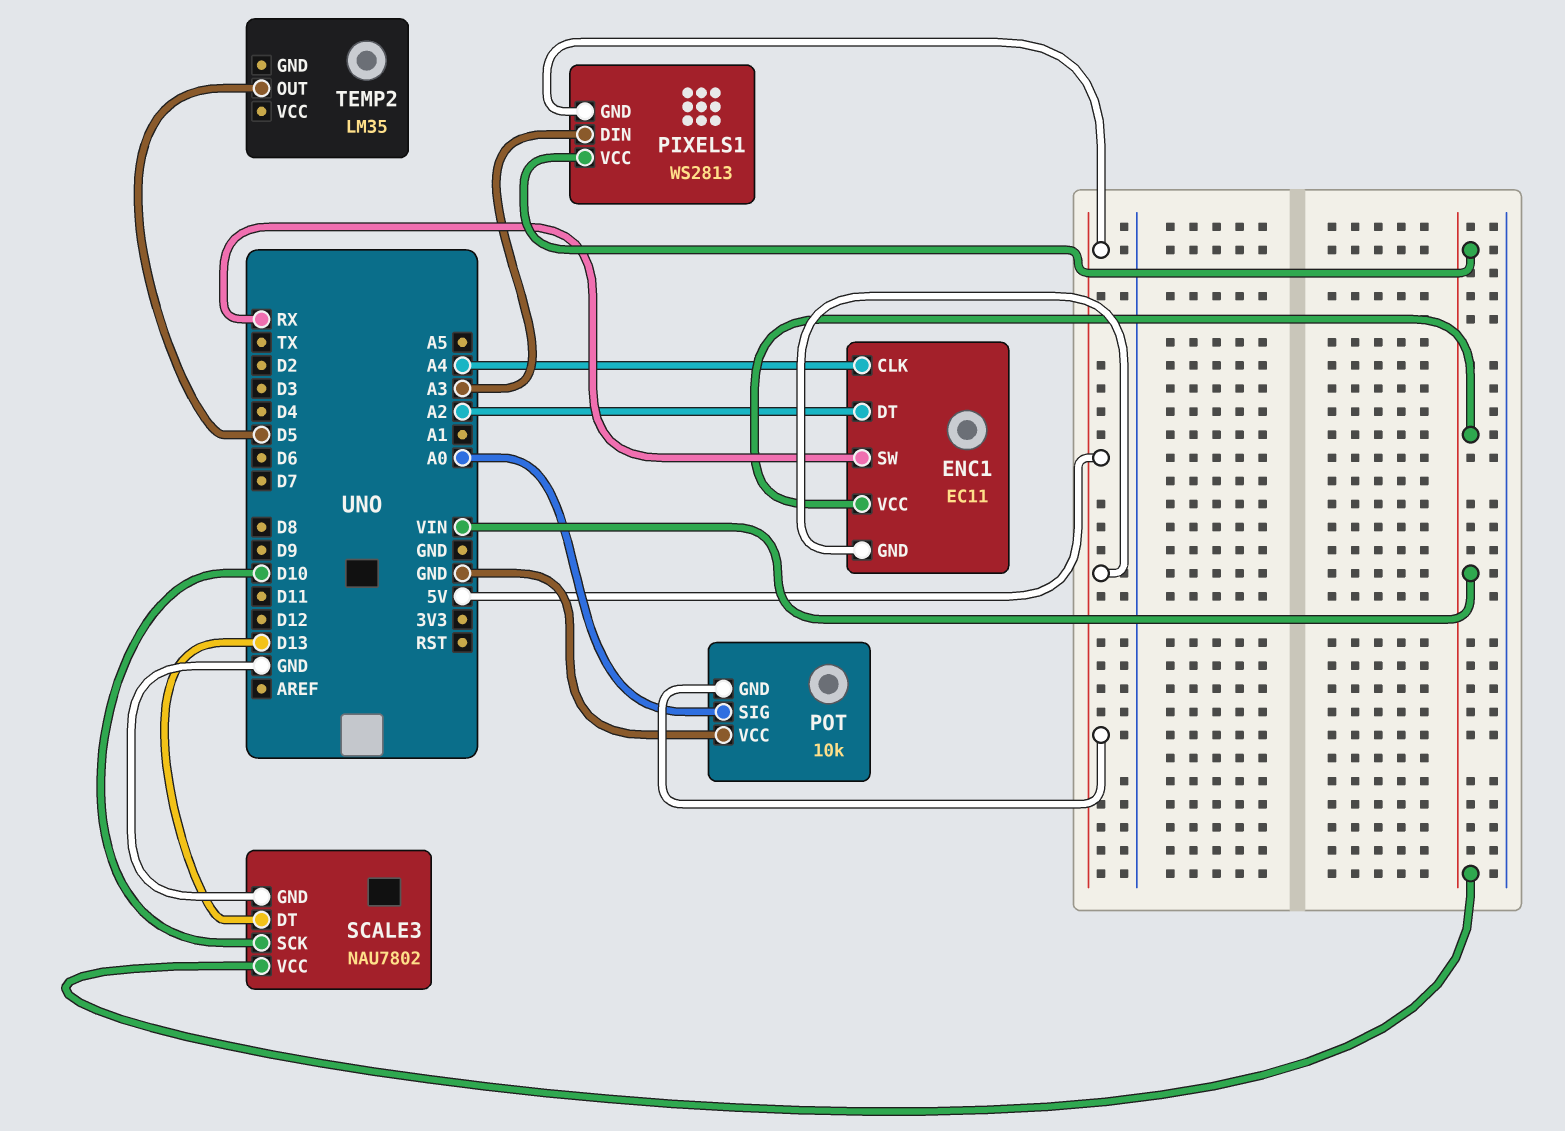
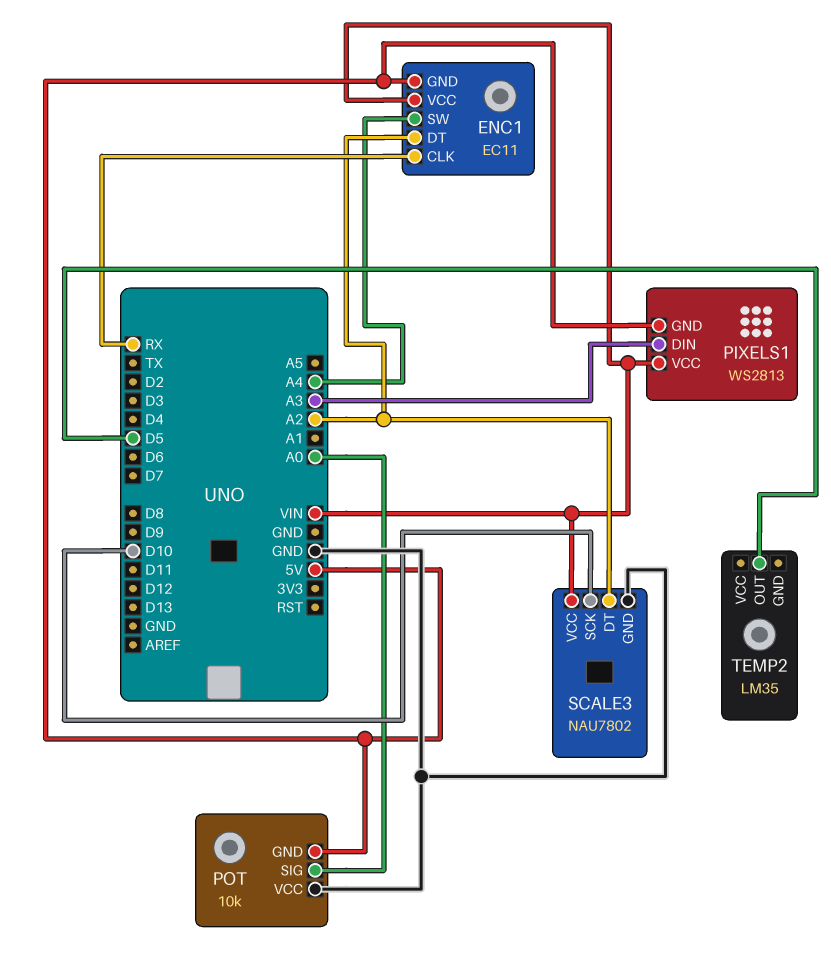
ENC1 pin CLK: A4 -> RX
ENC1 pin SW: RX -> A4
SCALE3 pin DT: D13 -> A2

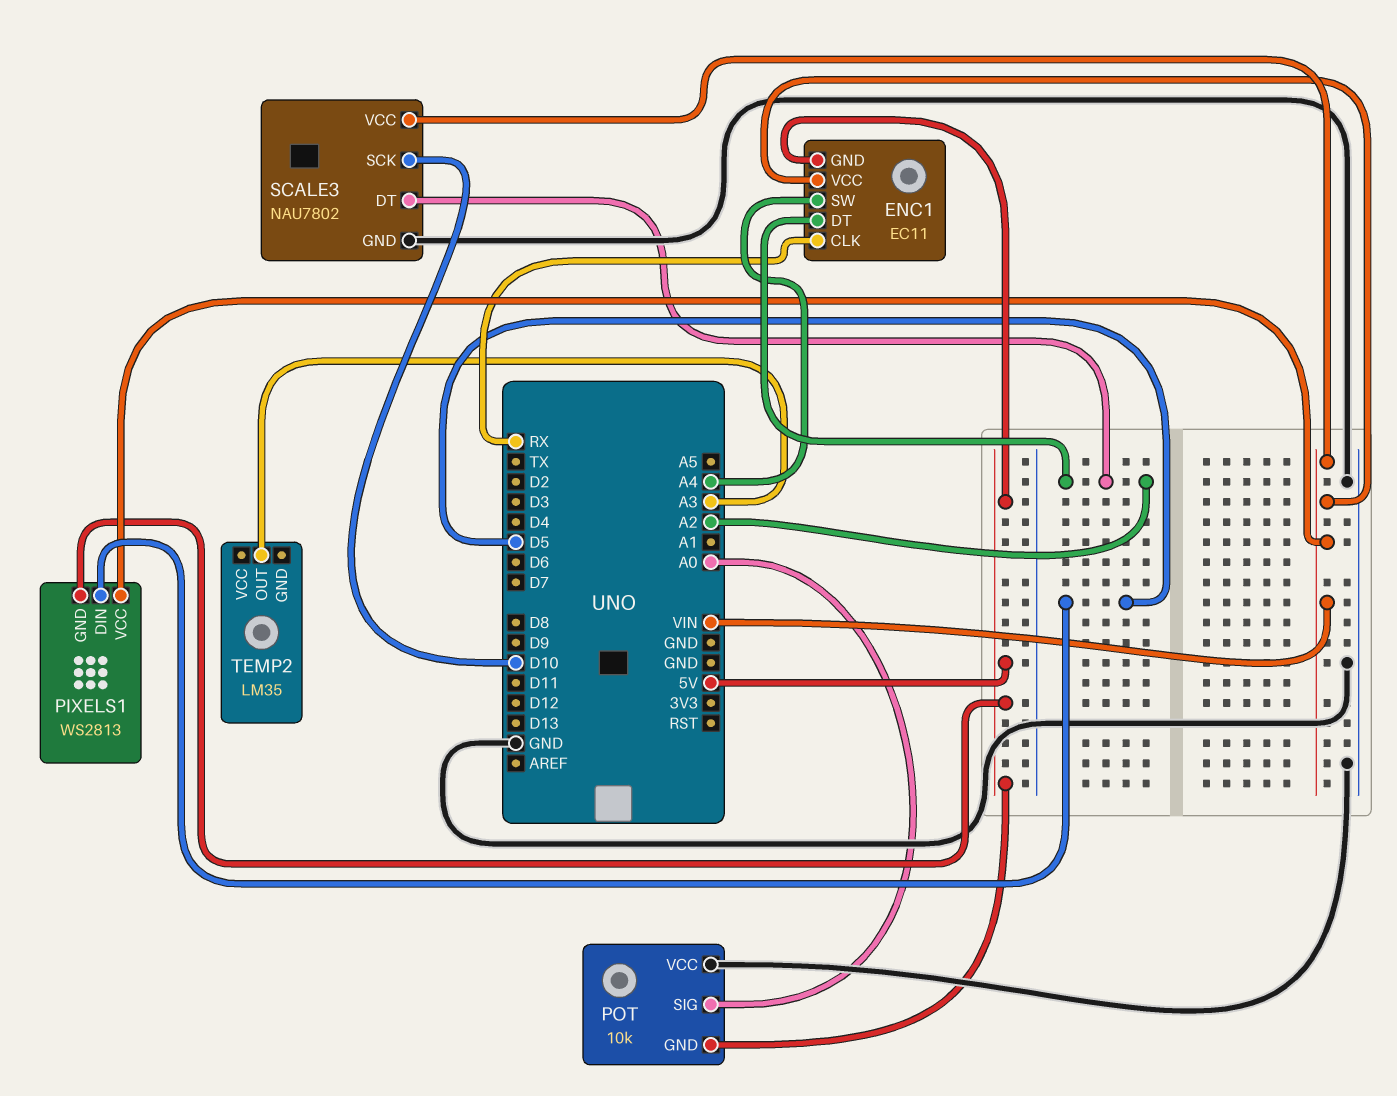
PIXELS1 pin DIN: A3 -> D5
TEMP2 pin OUT: D5 -> A3

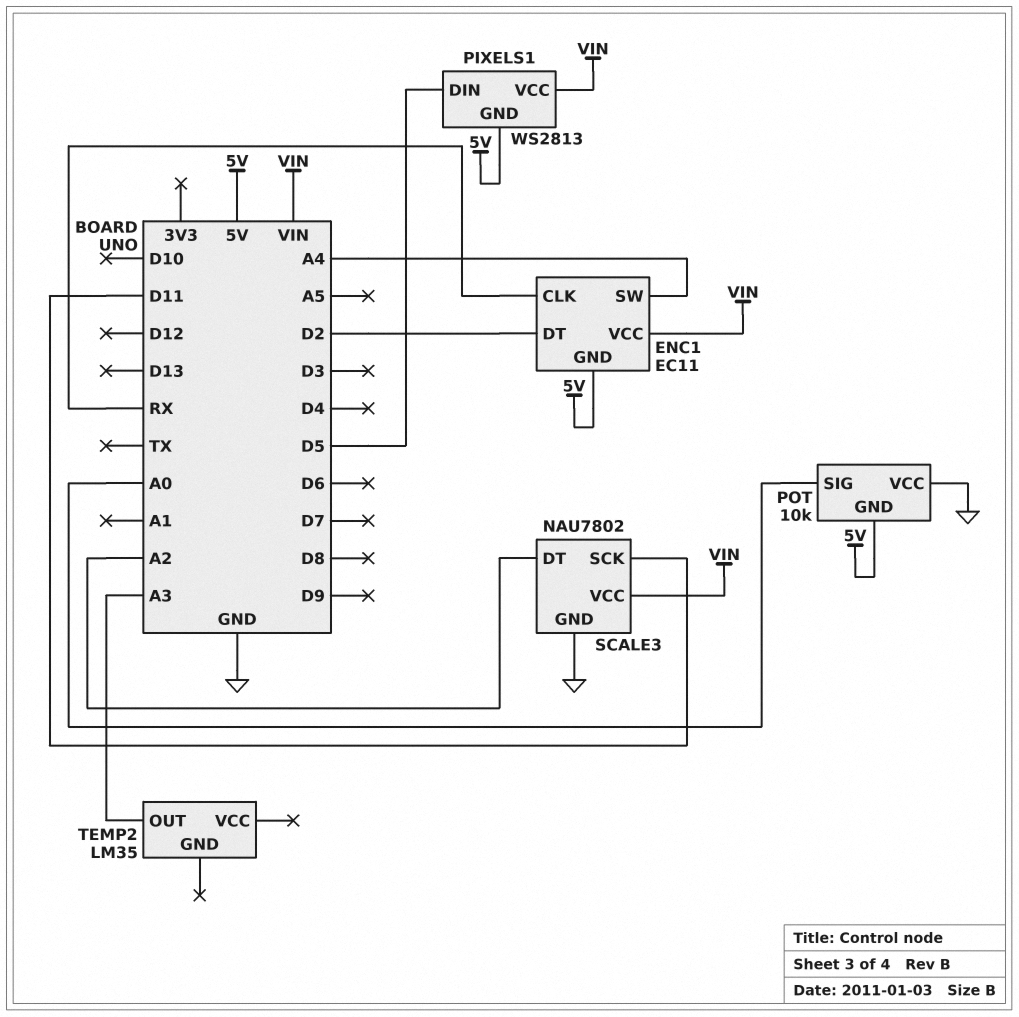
ENC1 pin DT: A2 -> D2
SCALE3 pin SCK: D10 -> D11

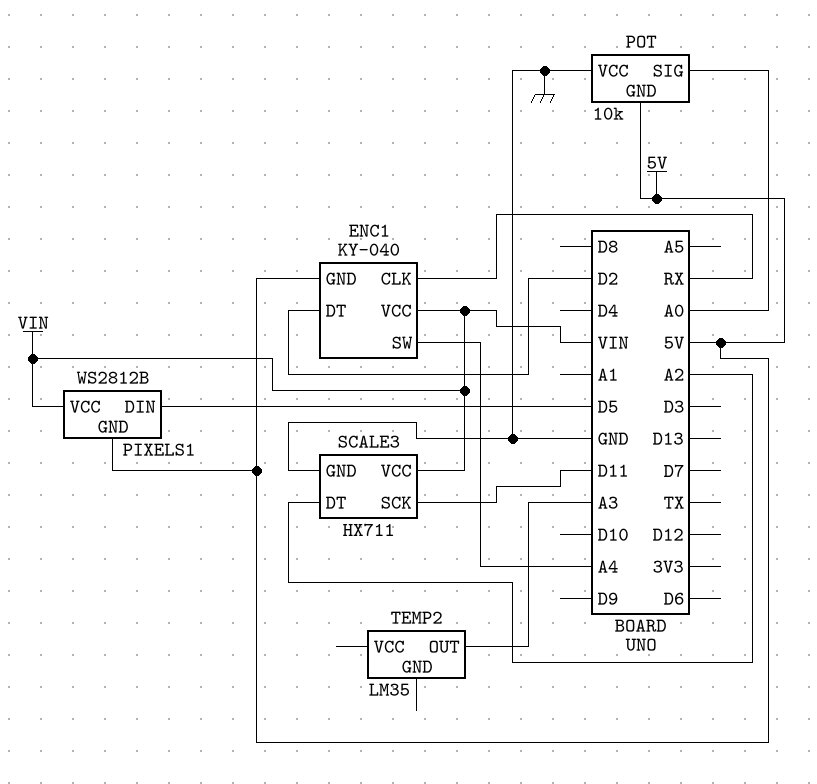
ENC1: EC11 -> KY-040
PIXELS1: WS2813 -> WS2812B
SCALE3: NAU7802 -> HX711

